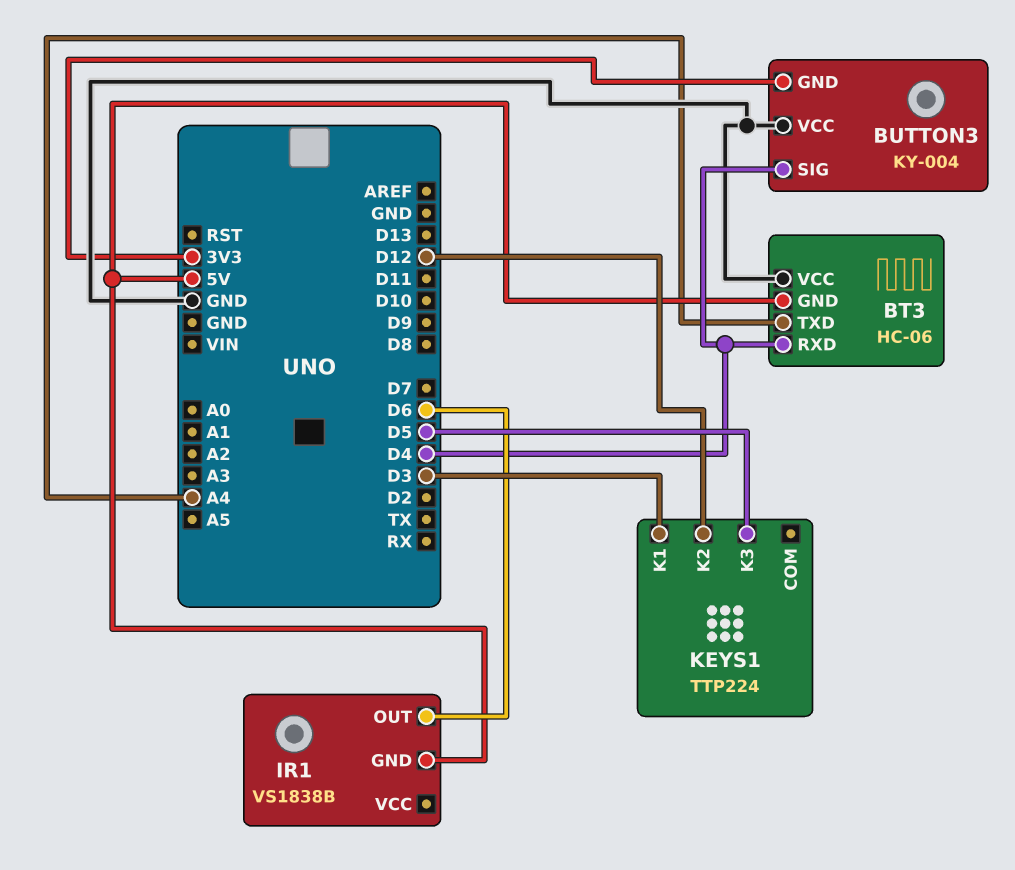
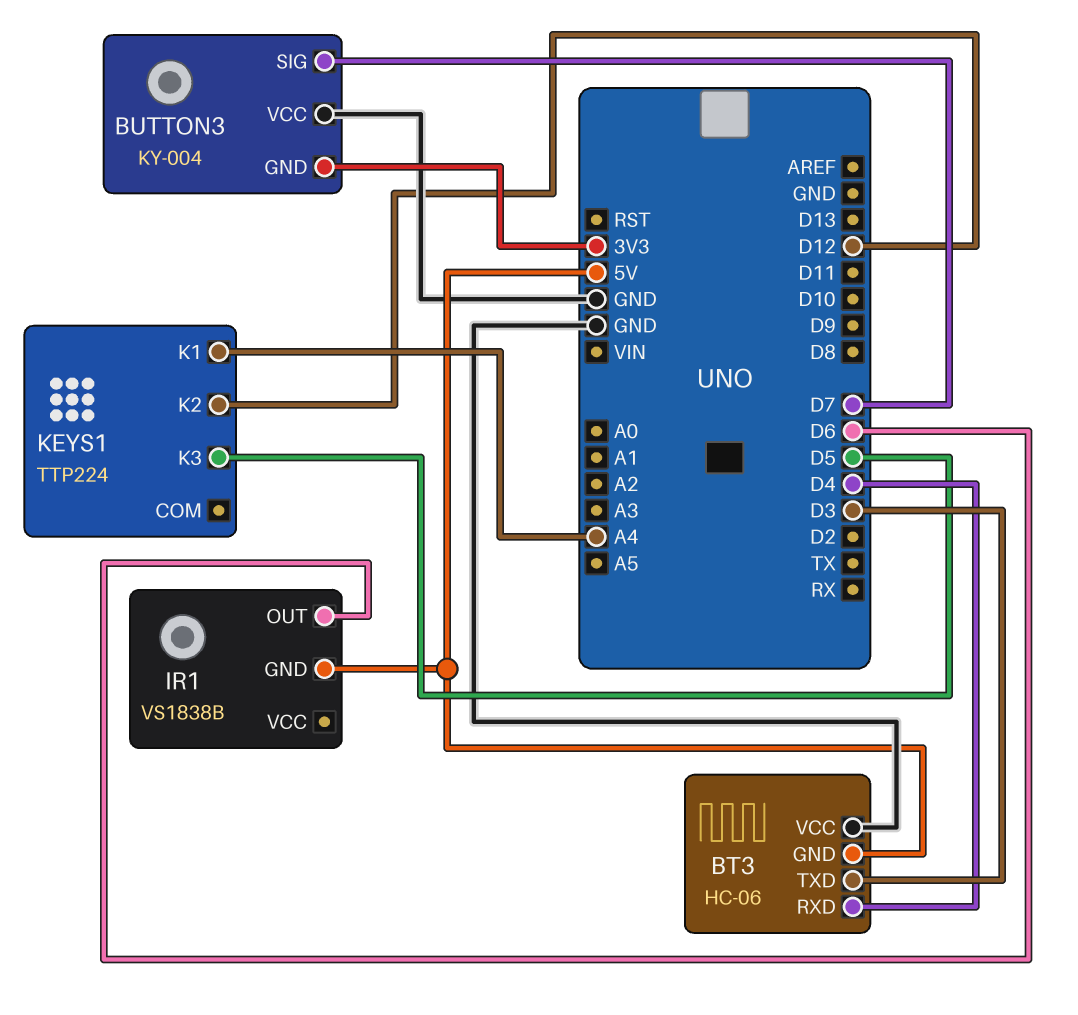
BT3 pin TXD: A4 -> D3
BUTTON3 pin SIG: D4 -> D7
KEYS1 pin K1: D3 -> A4

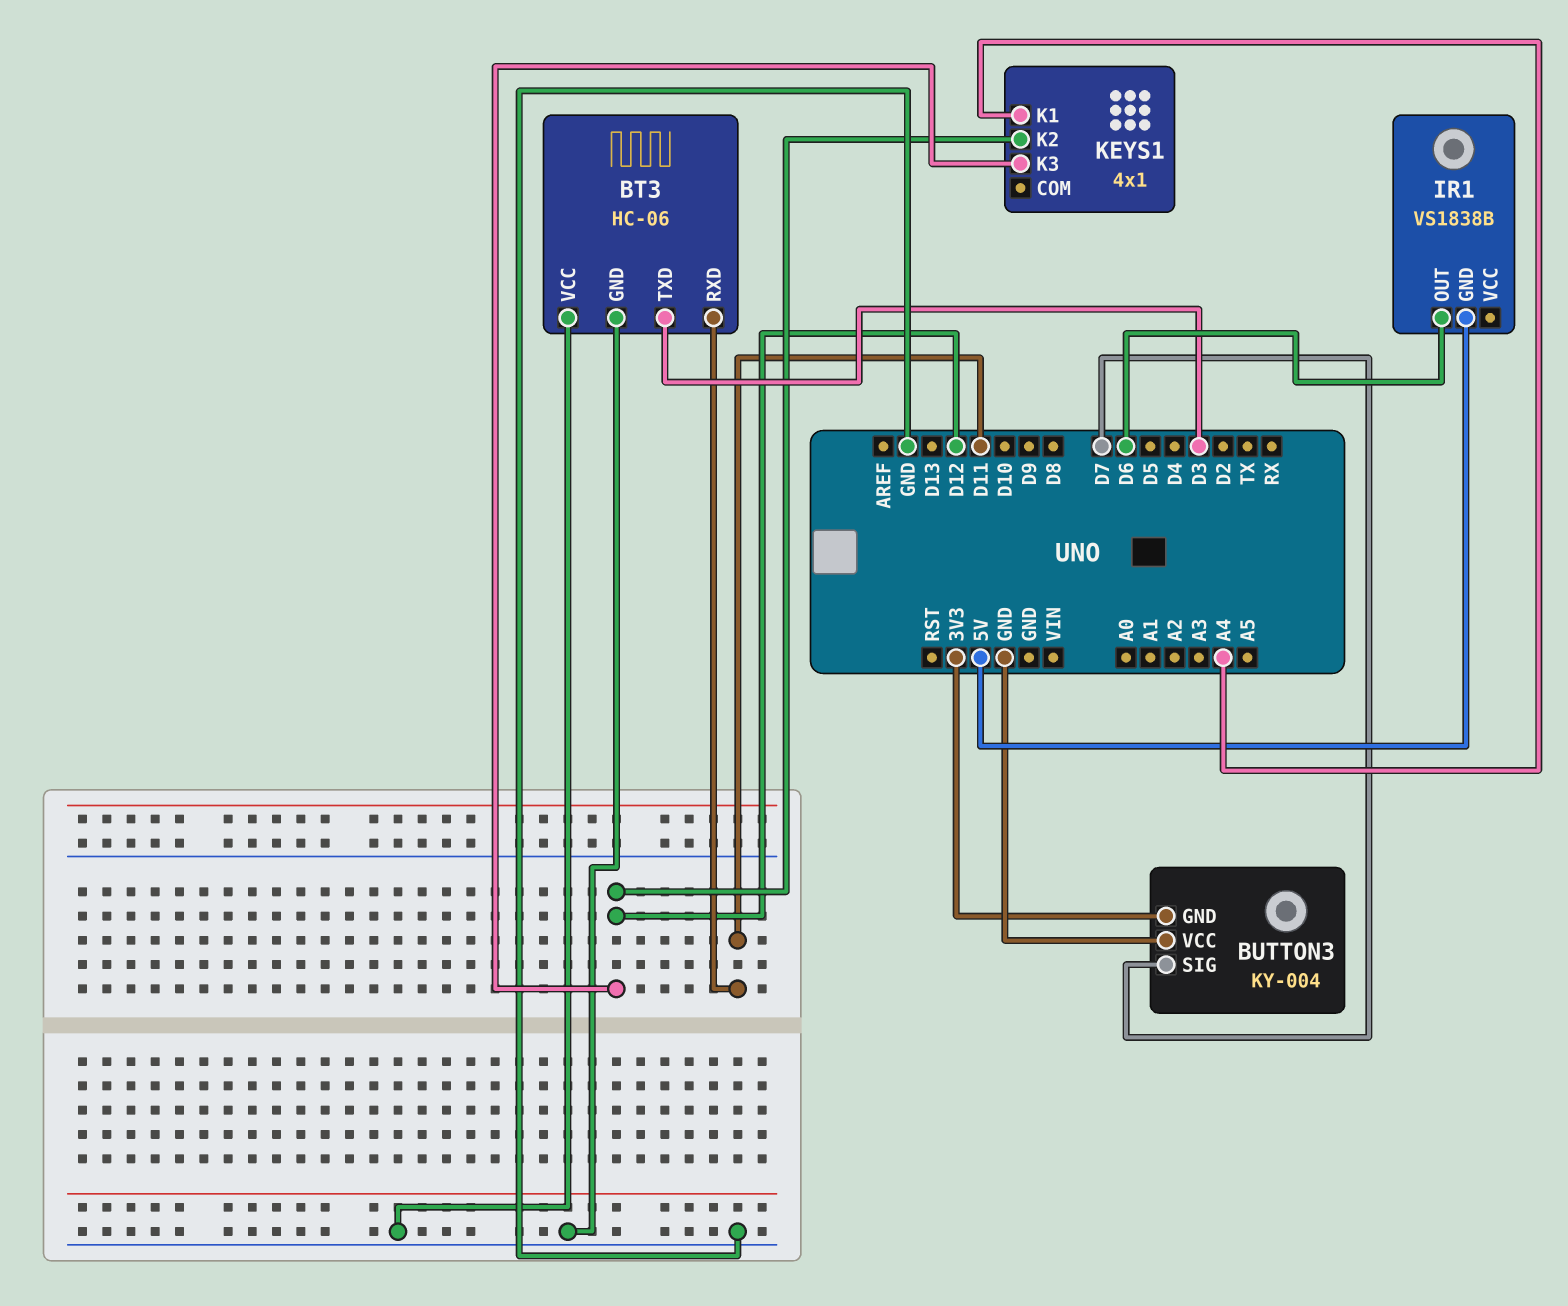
BT3 pin GND: 5V -> GND
BT3 pin RXD: D4 -> D11
KEYS1: TTP224 -> 4x1
KEYS1 pin K3: D5 -> D12

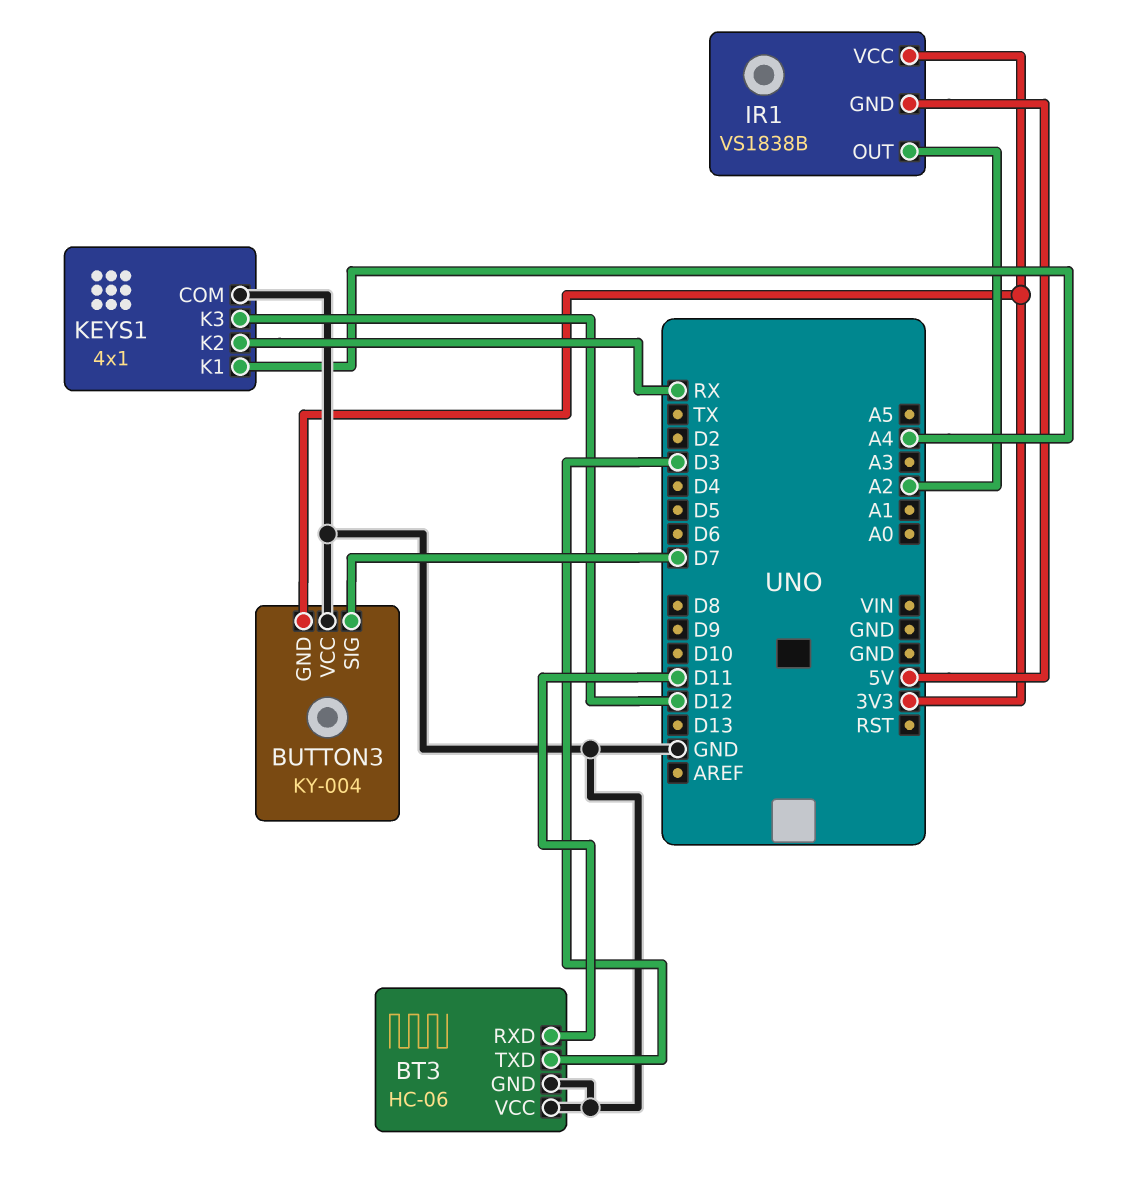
IR1 pin OUT: D6 -> A2
IR1 pin VCC: none -> 3V3
KEYS1 pin COM: none -> GND
KEYS1 pin K2: D12 -> RX

